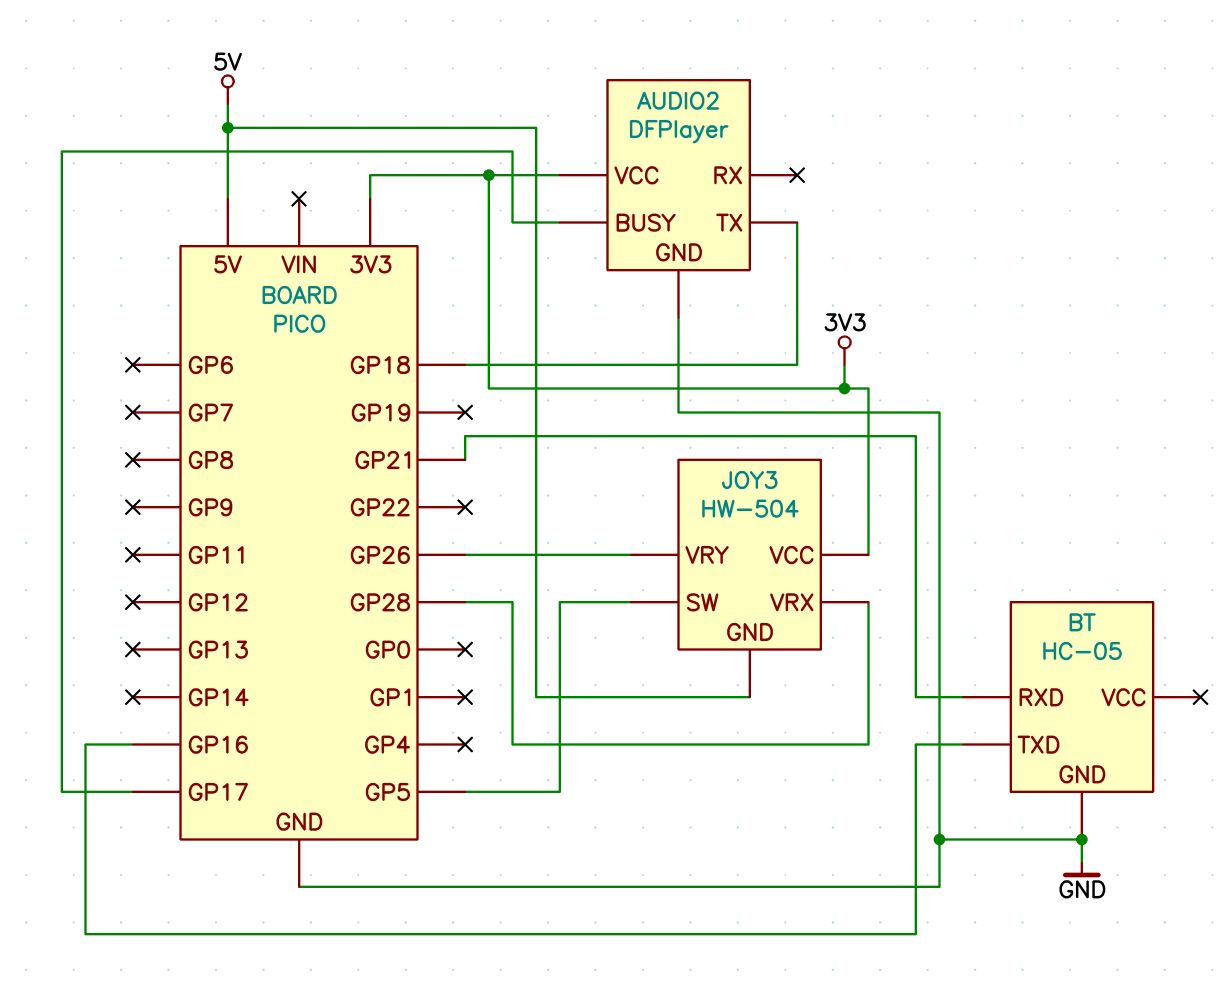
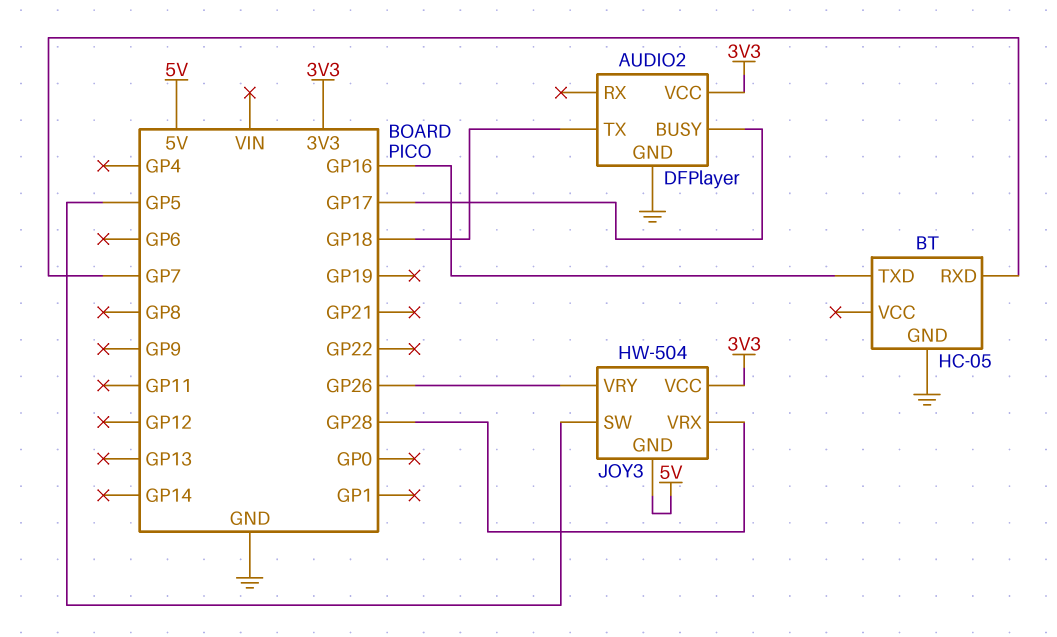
BT pin RXD: GP21 -> GP7

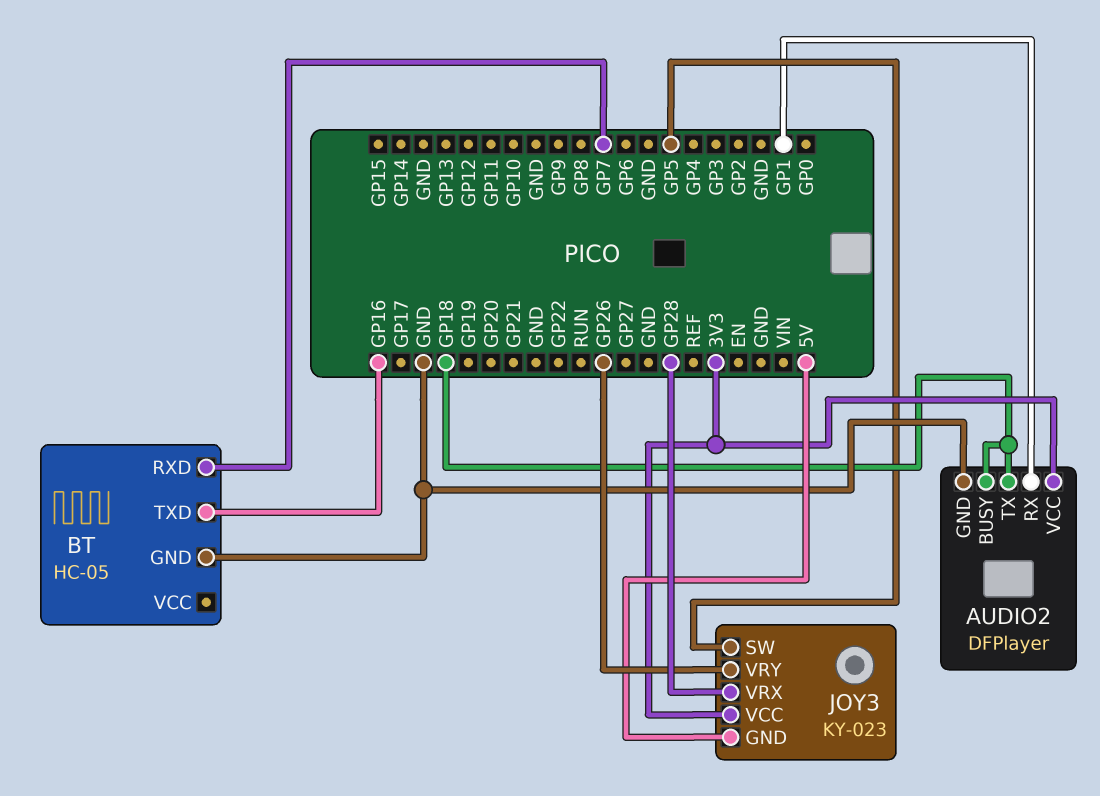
AUDIO2 pin BUSY: GP17 -> GP18
AUDIO2 pin RX: none -> GP1
JOY3: HW-504 -> KY-023

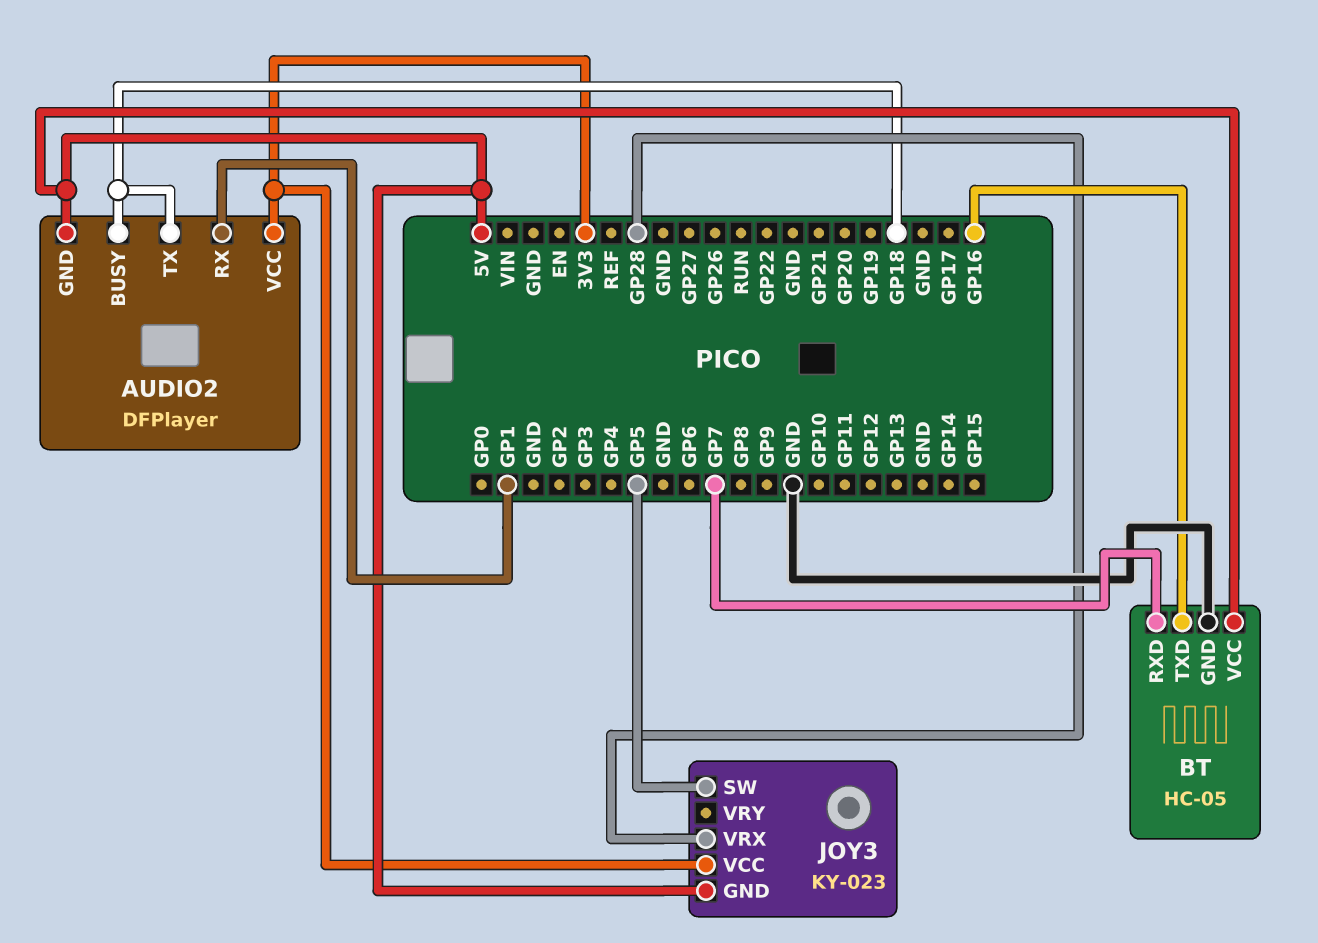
AUDIO2 pin GND: GND -> 5V
BT pin VCC: none -> 5V
JOY3 pin VRY: GP26 -> none

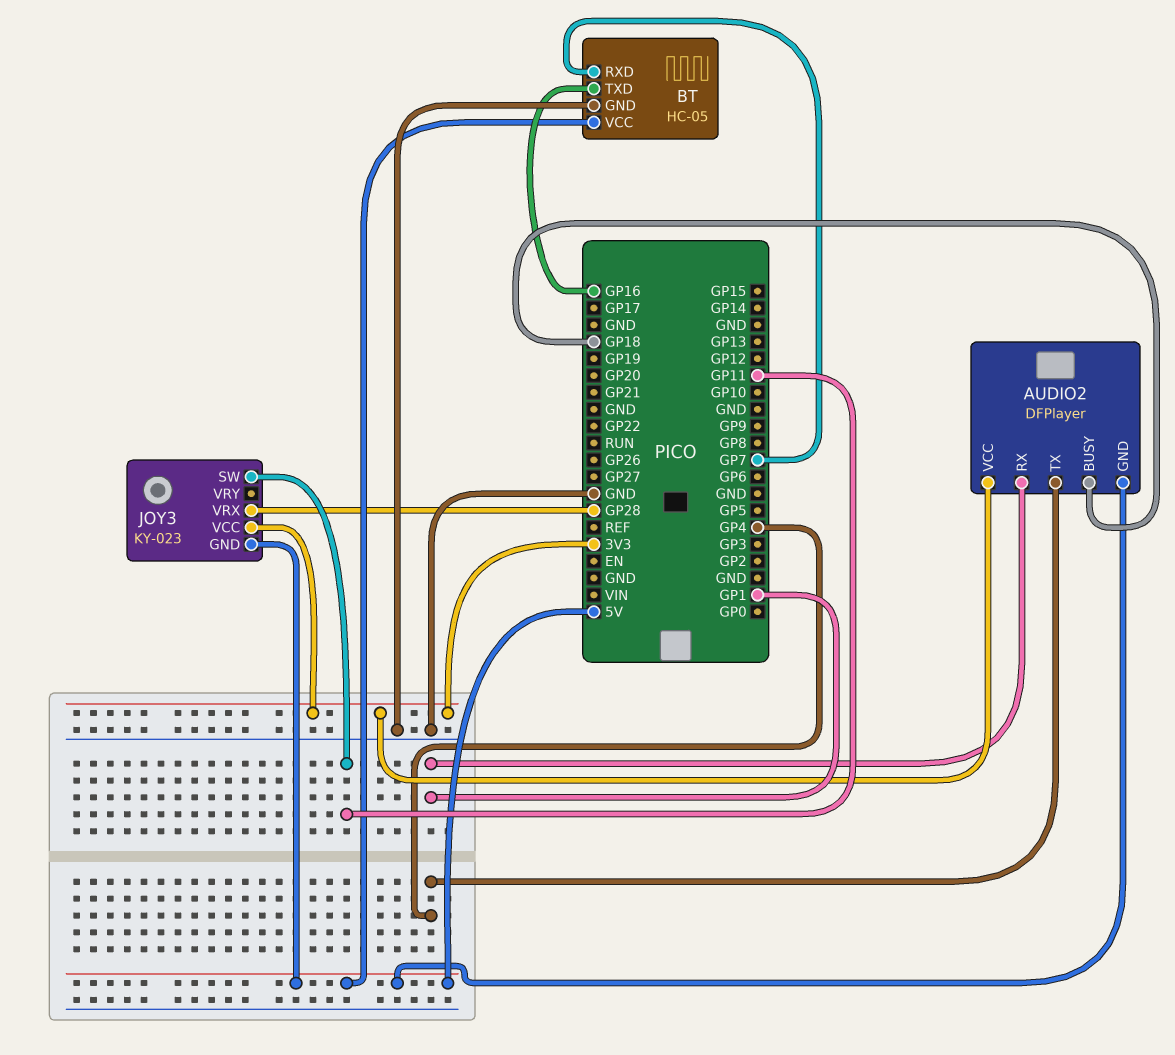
AUDIO2 pin TX: GP18 -> GP4
JOY3 pin SW: GP5 -> GP11

